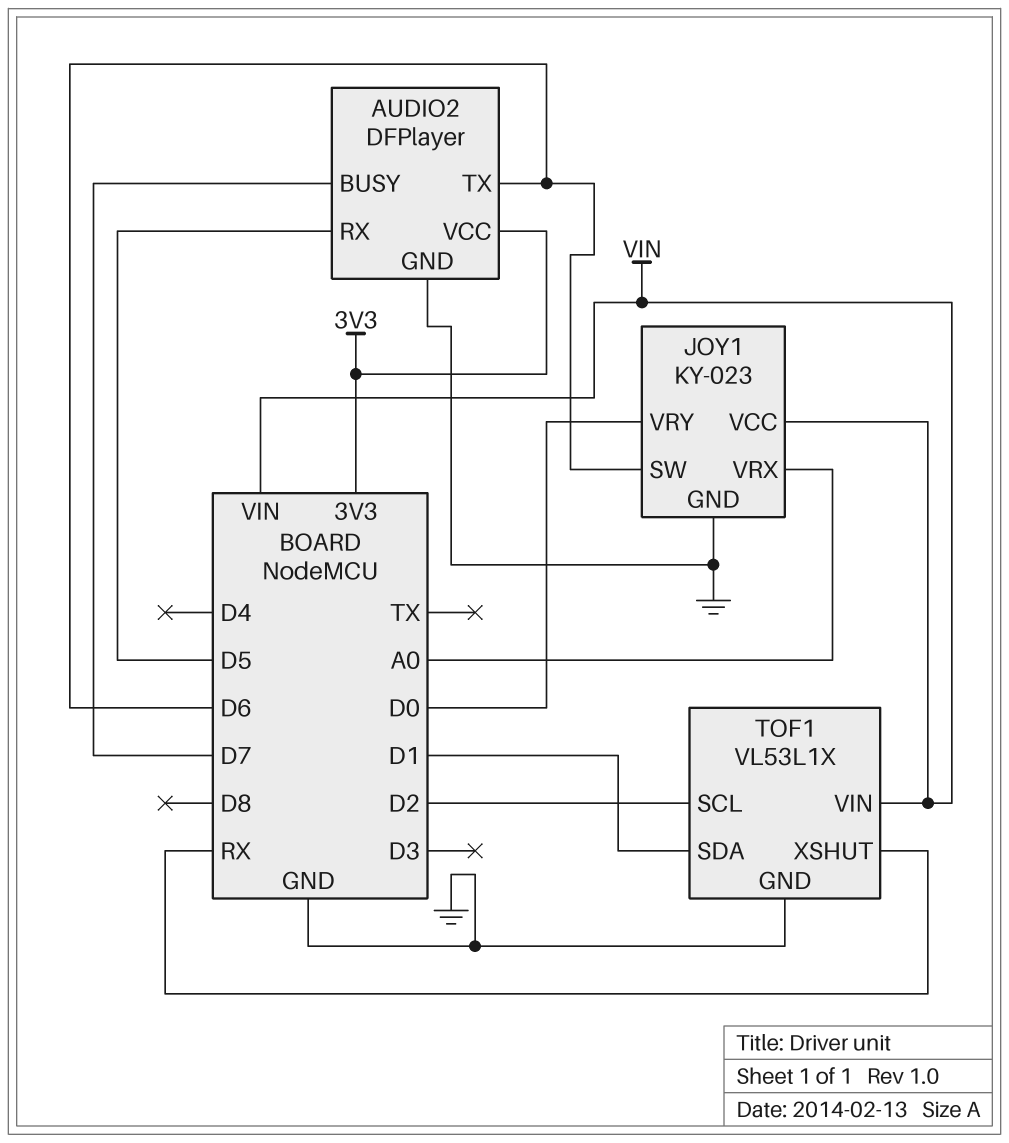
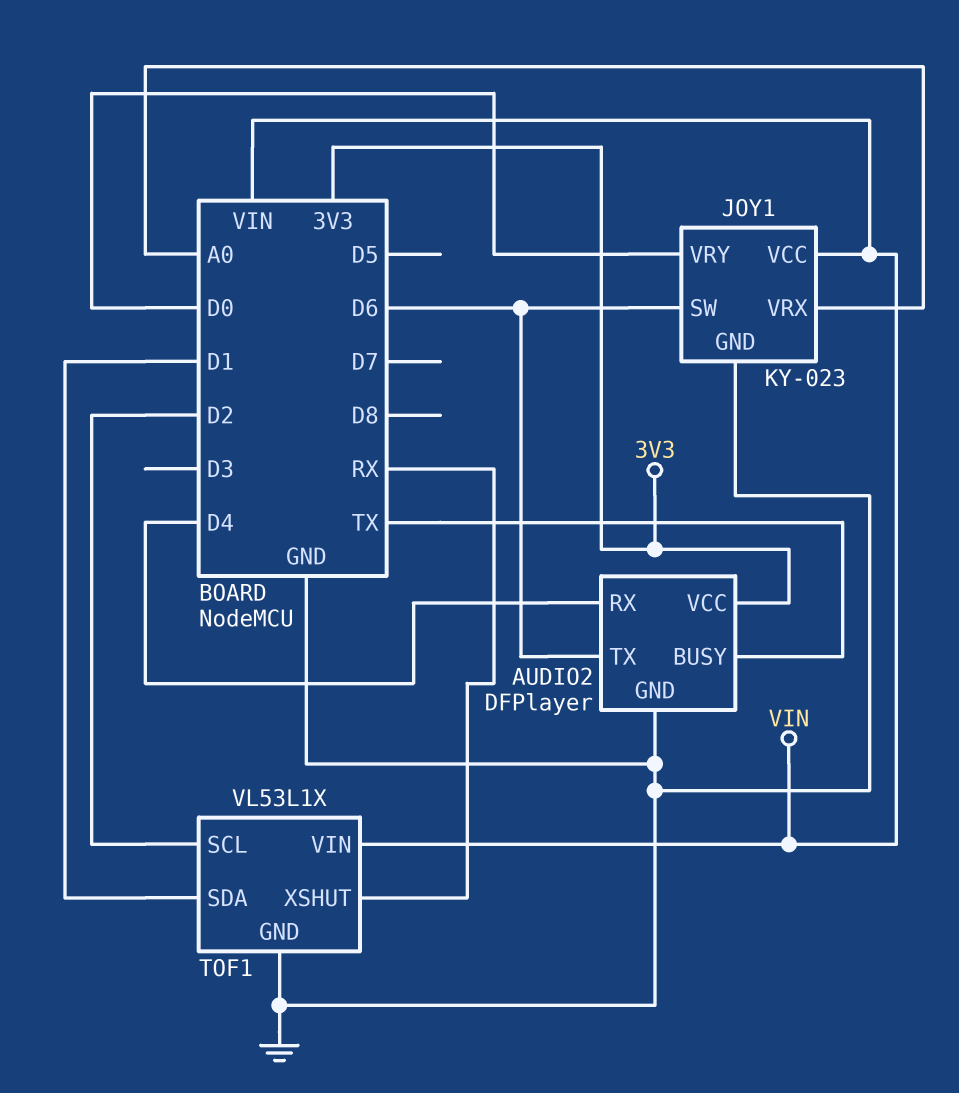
AUDIO2 pin BUSY: D7 -> TX
AUDIO2 pin RX: D5 -> D4

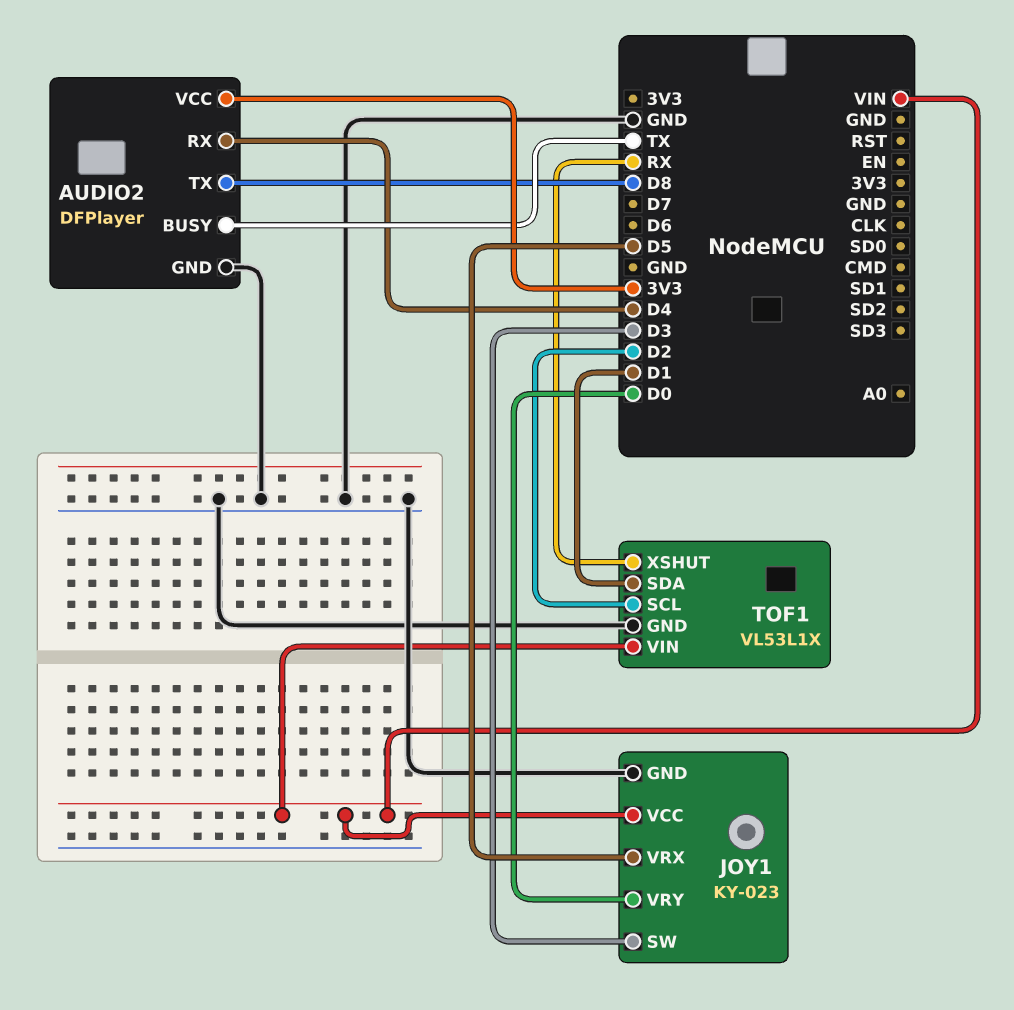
AUDIO2 pin TX: D6 -> D8
JOY1 pin SW: D6 -> D3
JOY1 pin VRX: A0 -> D5

